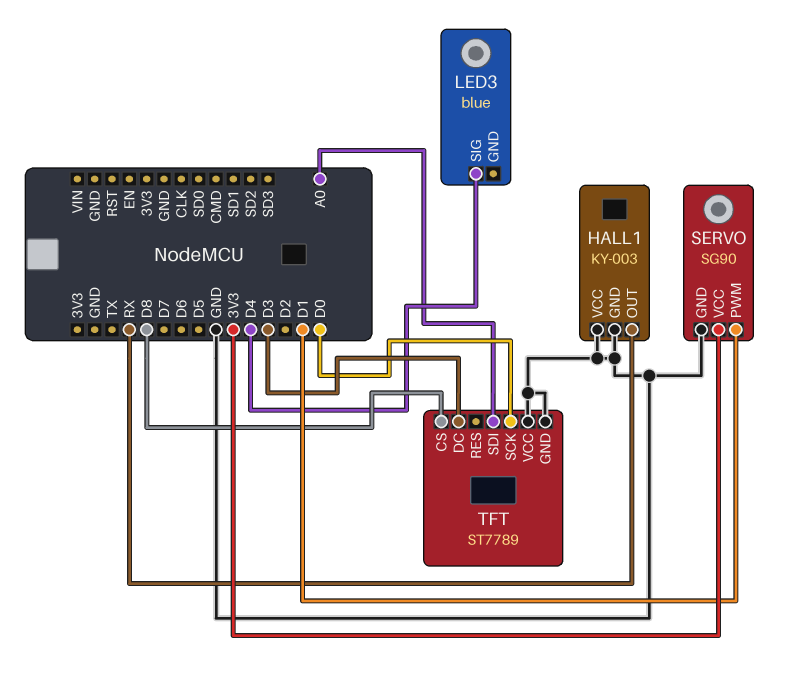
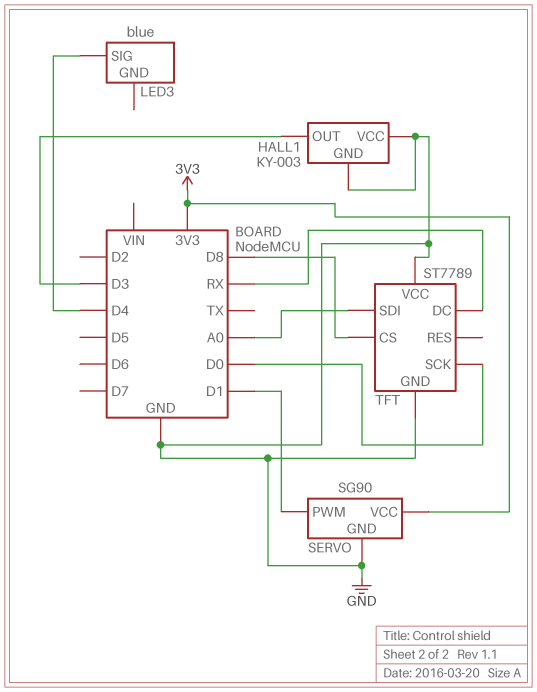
HALL1 pin OUT: RX -> D3
TFT pin DC: D3 -> RX

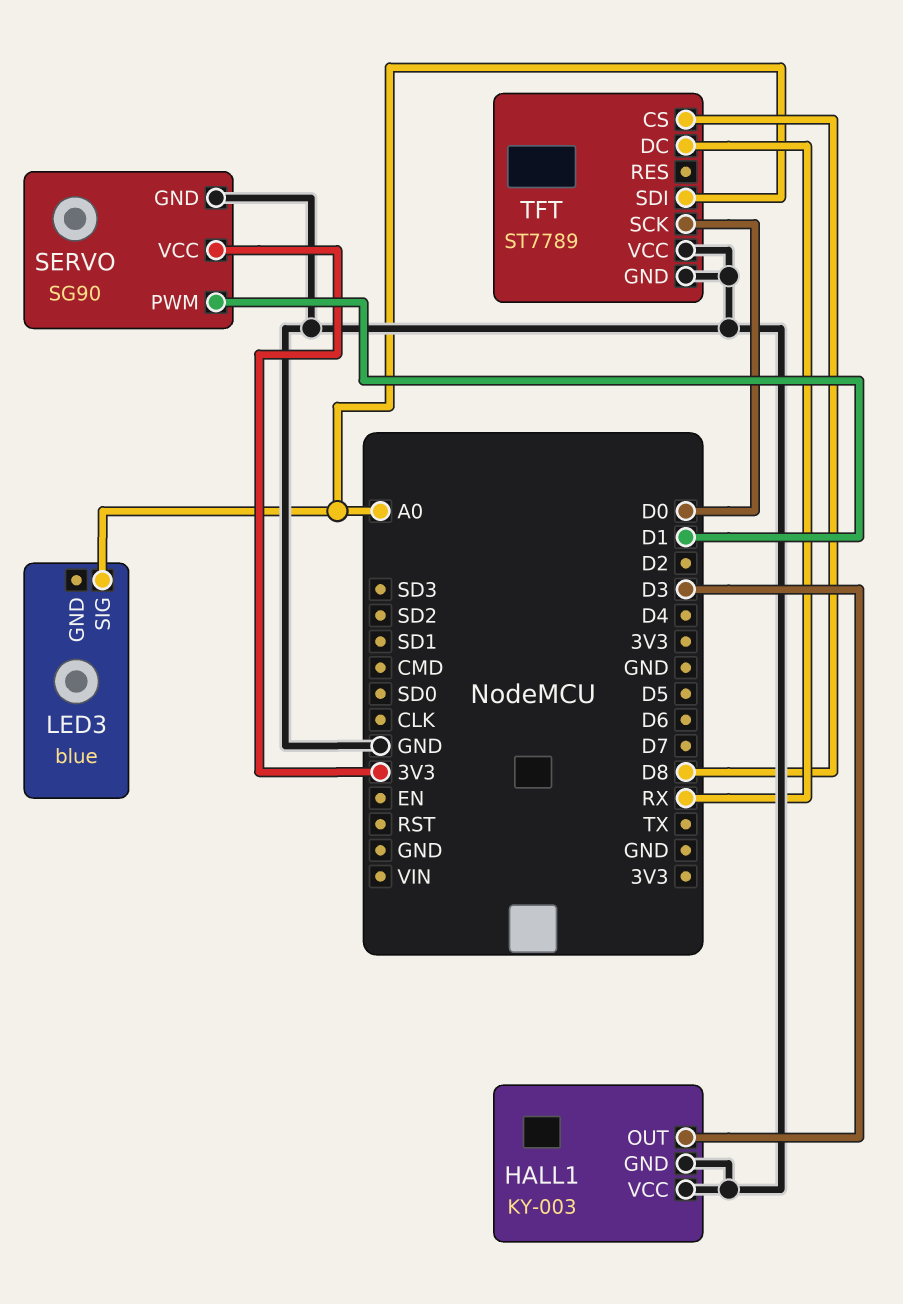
LED3 pin SIG: D4 -> A0

